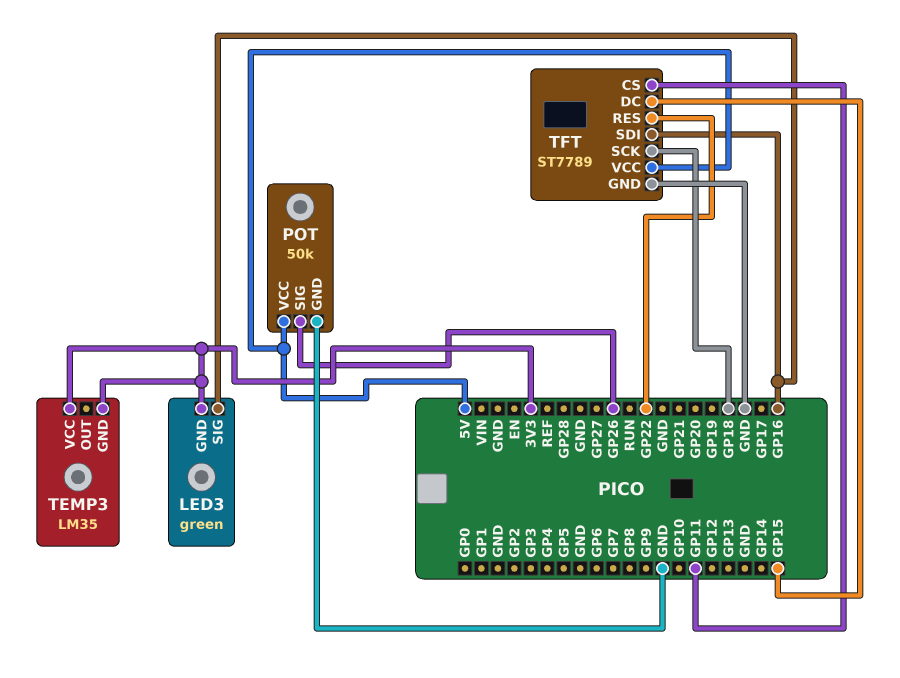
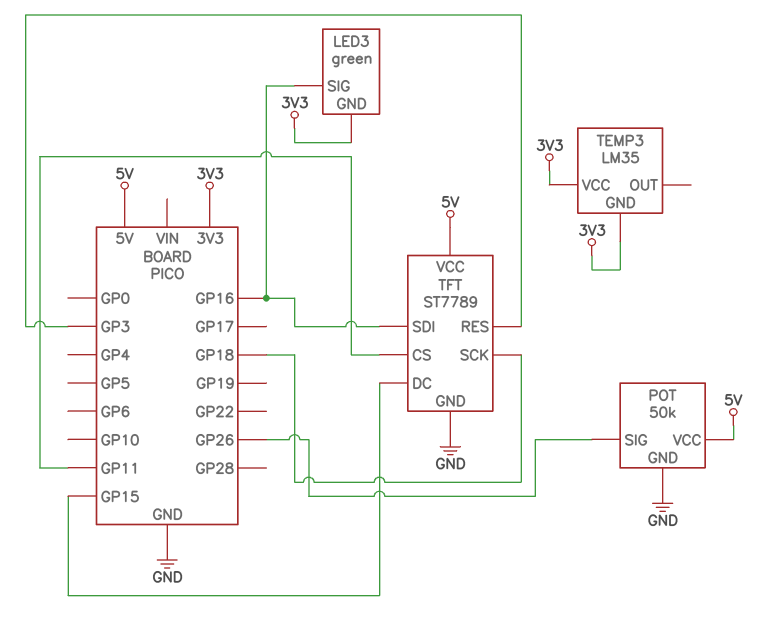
TFT pin RES: GP22 -> GP3

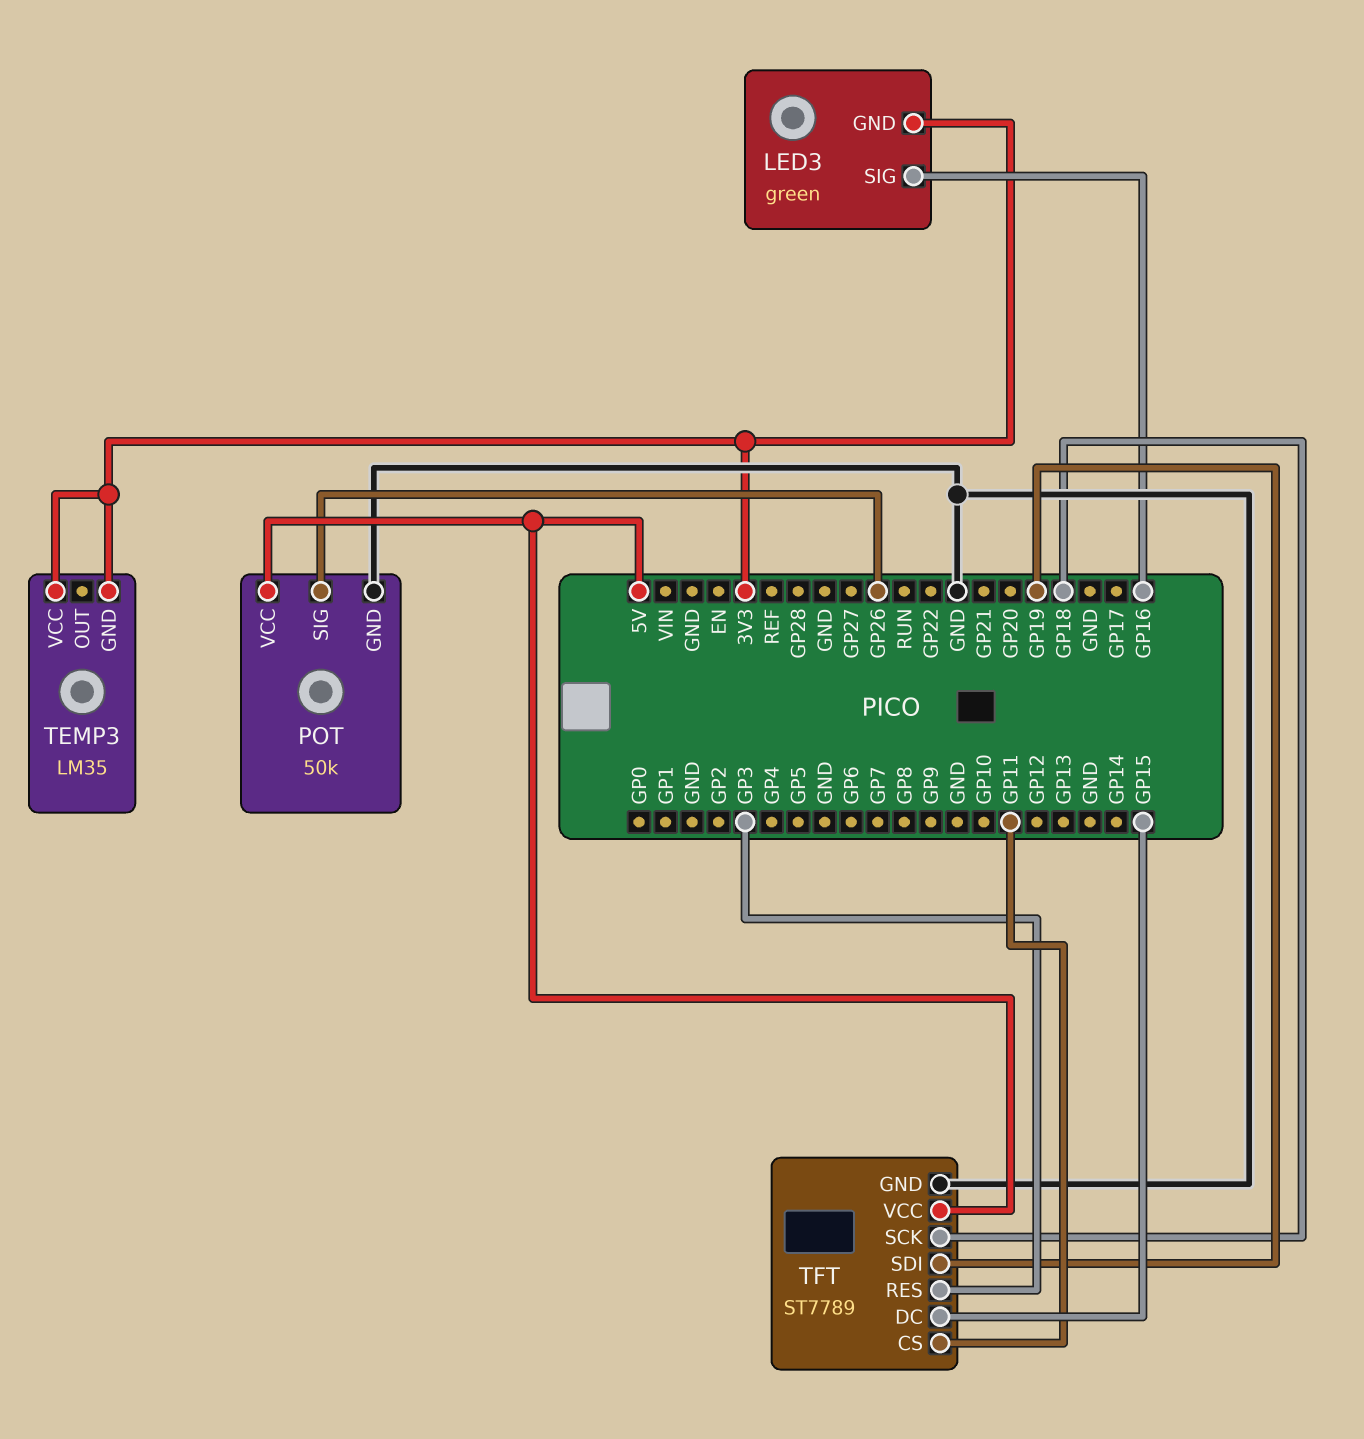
TFT pin SDI: GP16 -> GP19

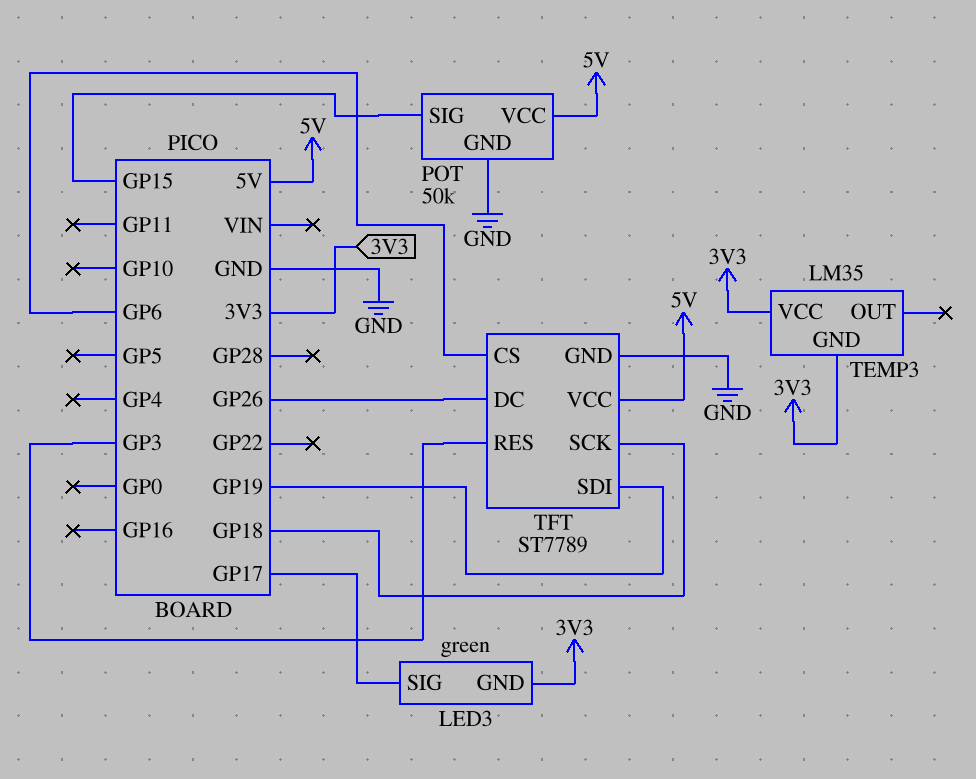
LED3 pin SIG: GP16 -> GP17
POT pin SIG: GP26 -> GP15
TFT pin CS: GP11 -> GP6
TFT pin DC: GP15 -> GP26

